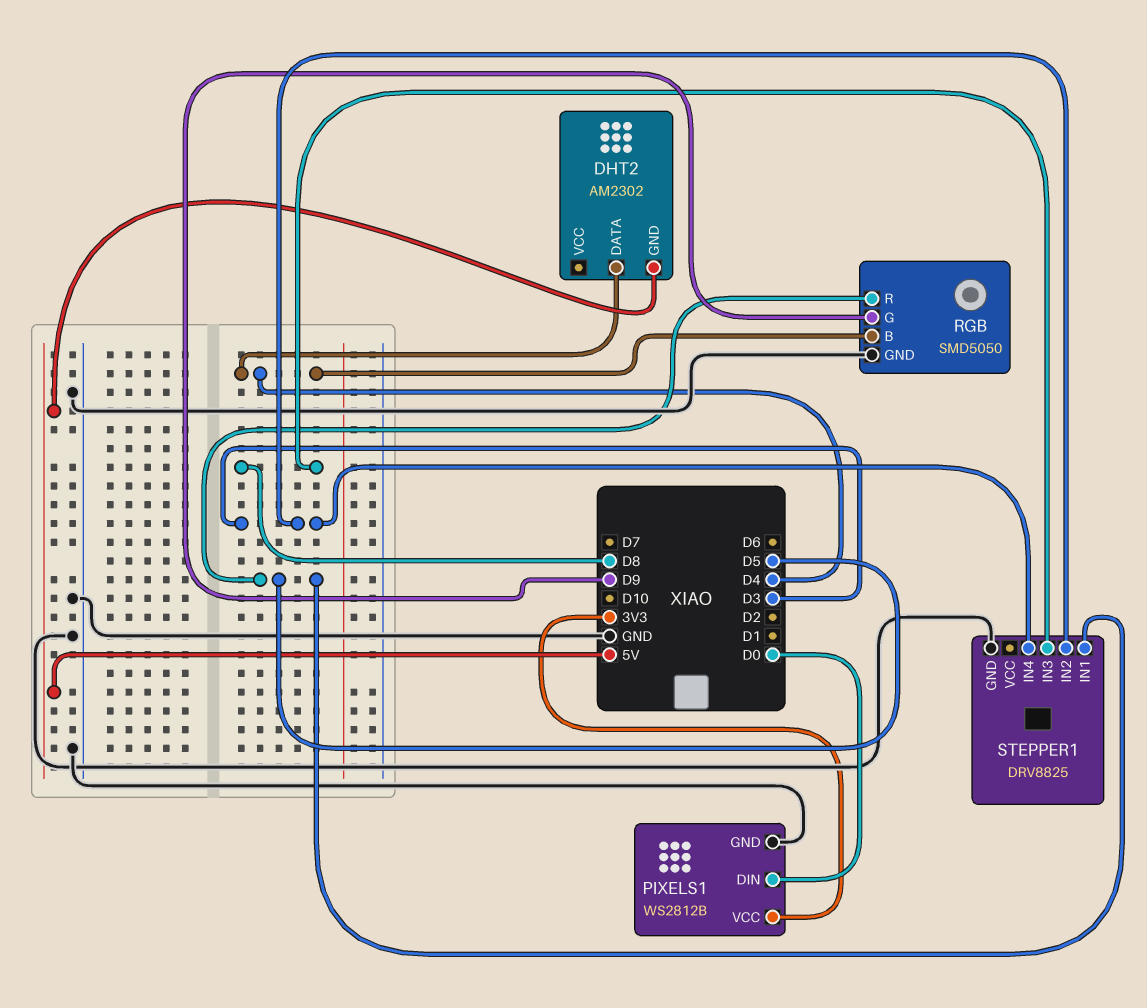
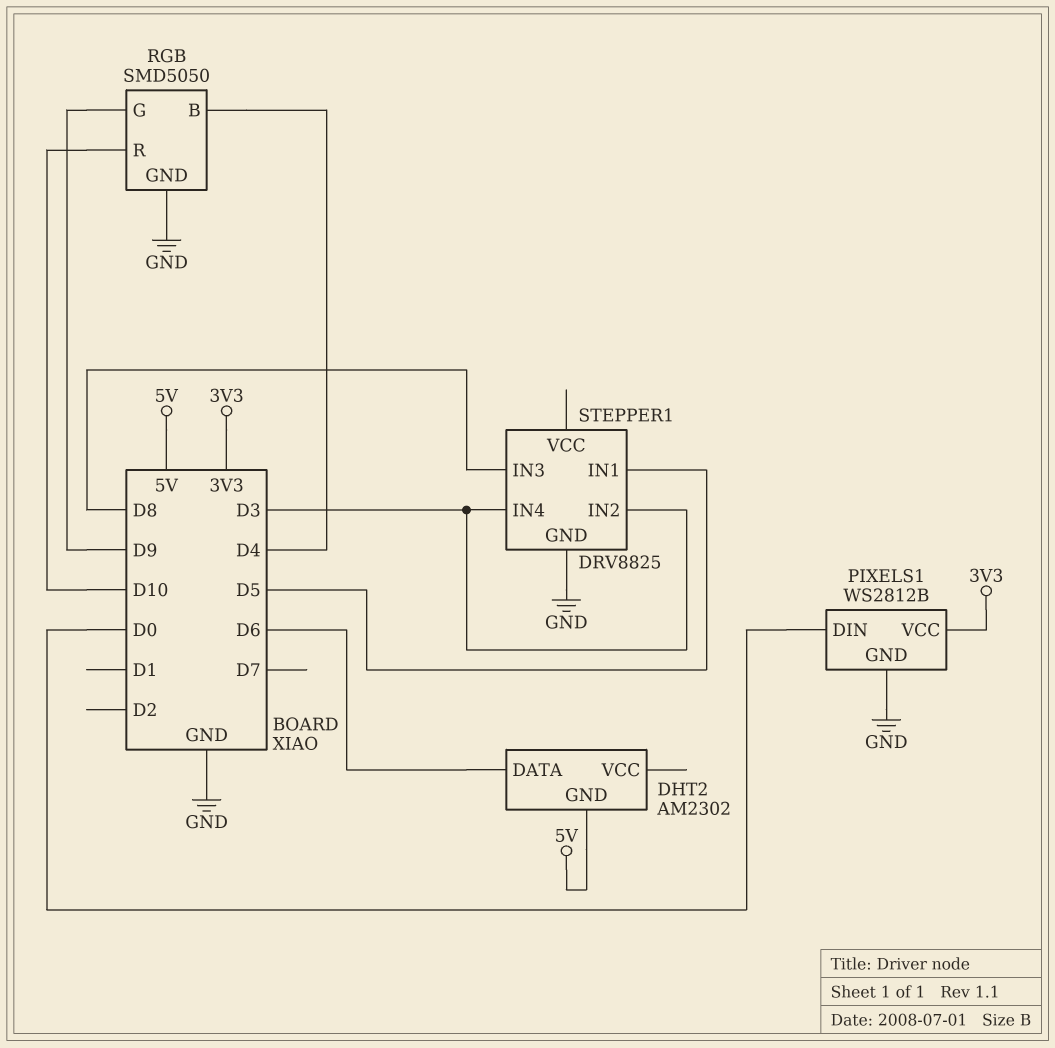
DHT2 pin DATA: D4 -> D6
RGB pin R: D5 -> D10

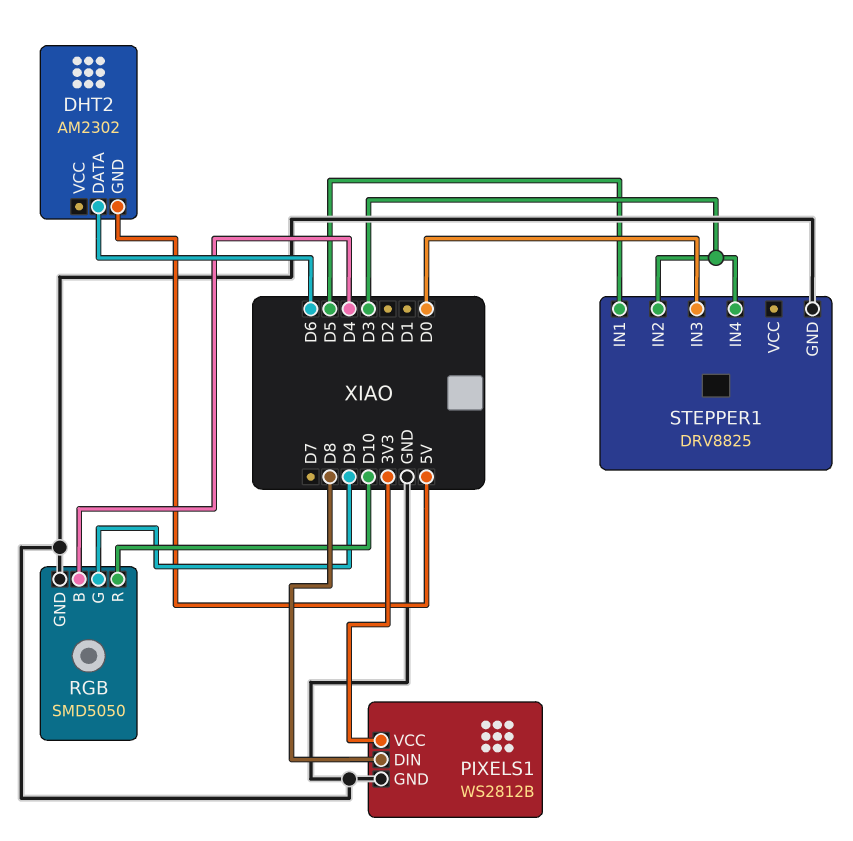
PIXELS1 pin DIN: D0 -> D8
STEPPER1 pin IN3: D8 -> D0

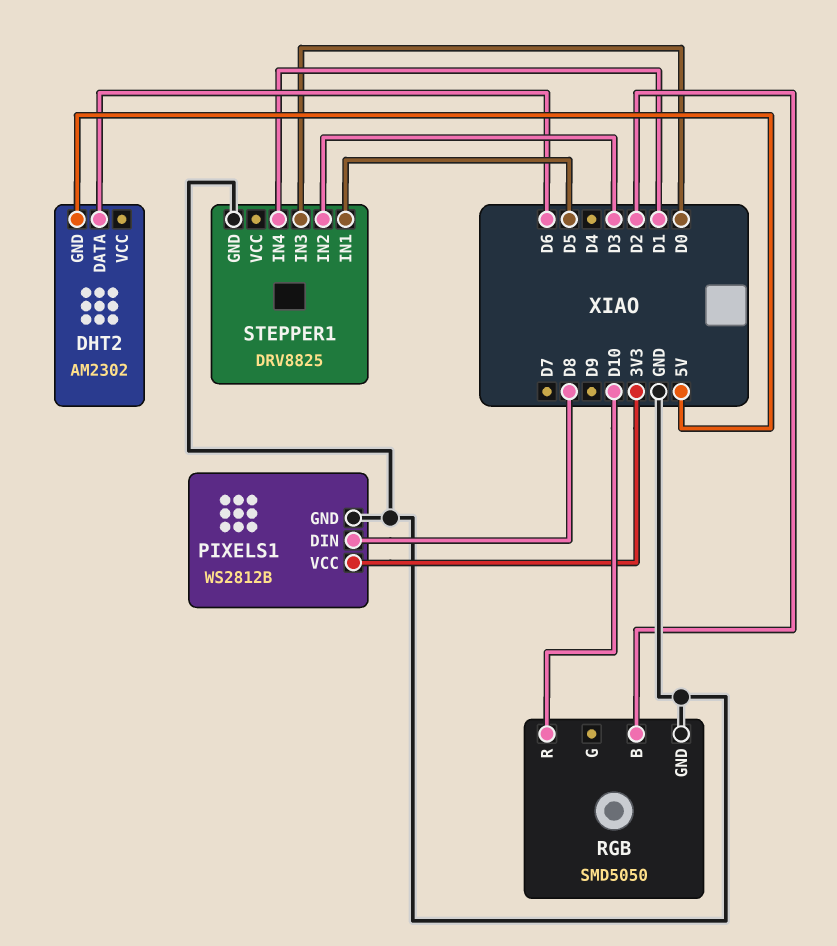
RGB pin B: D4 -> D2
RGB pin G: D9 -> none
STEPPER1 pin IN4: D3 -> D1

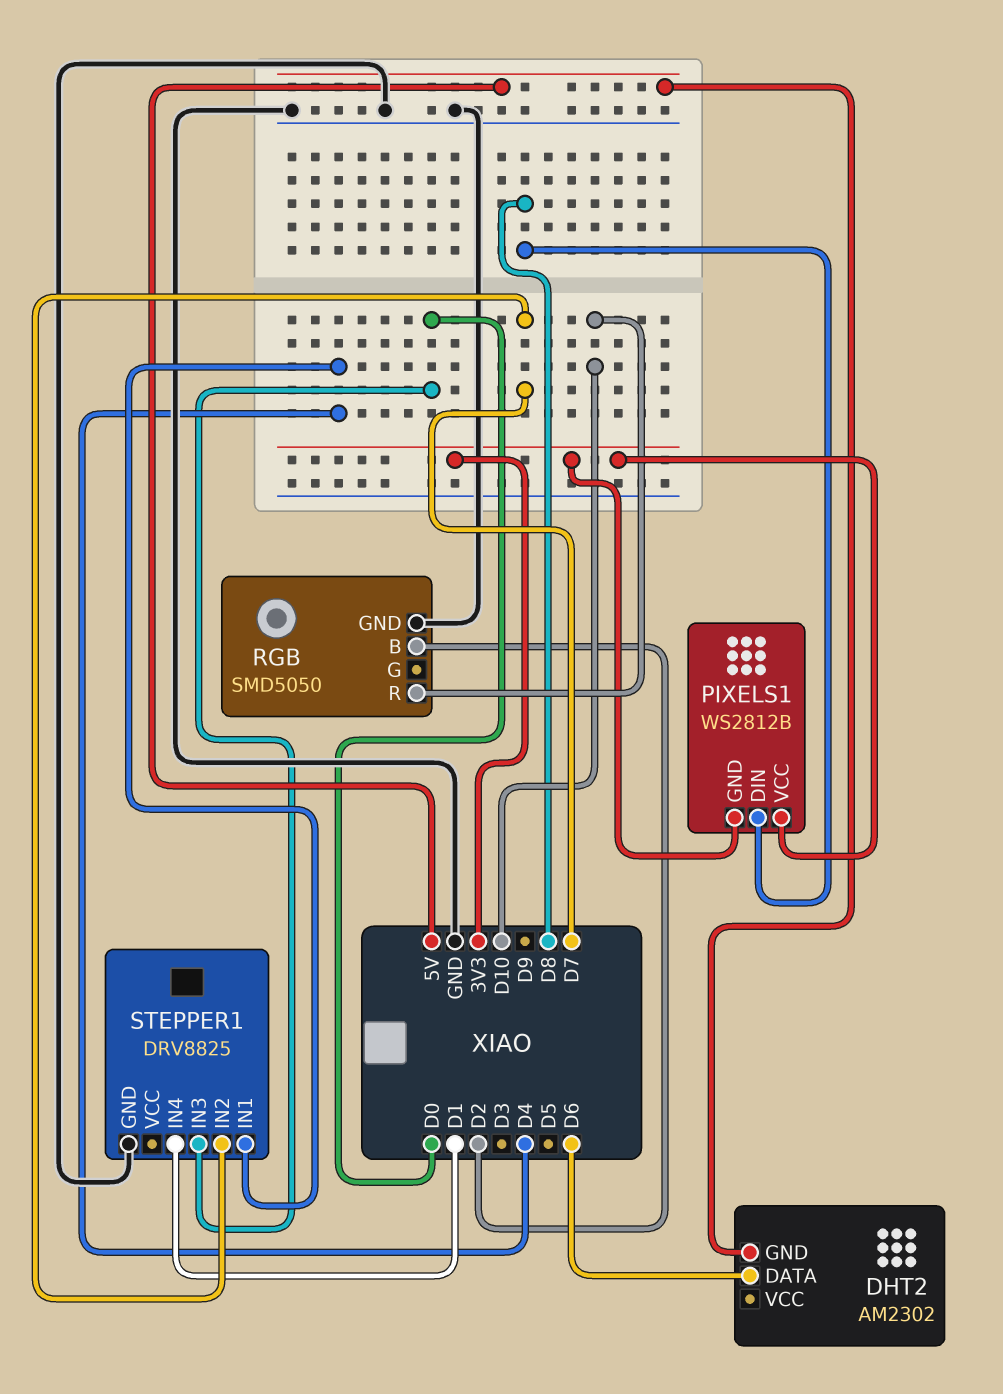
PIXELS1 pin GND: GND -> 3V3
STEPPER1 pin IN1: D5 -> D4
STEPPER1 pin IN2: D3 -> D7

